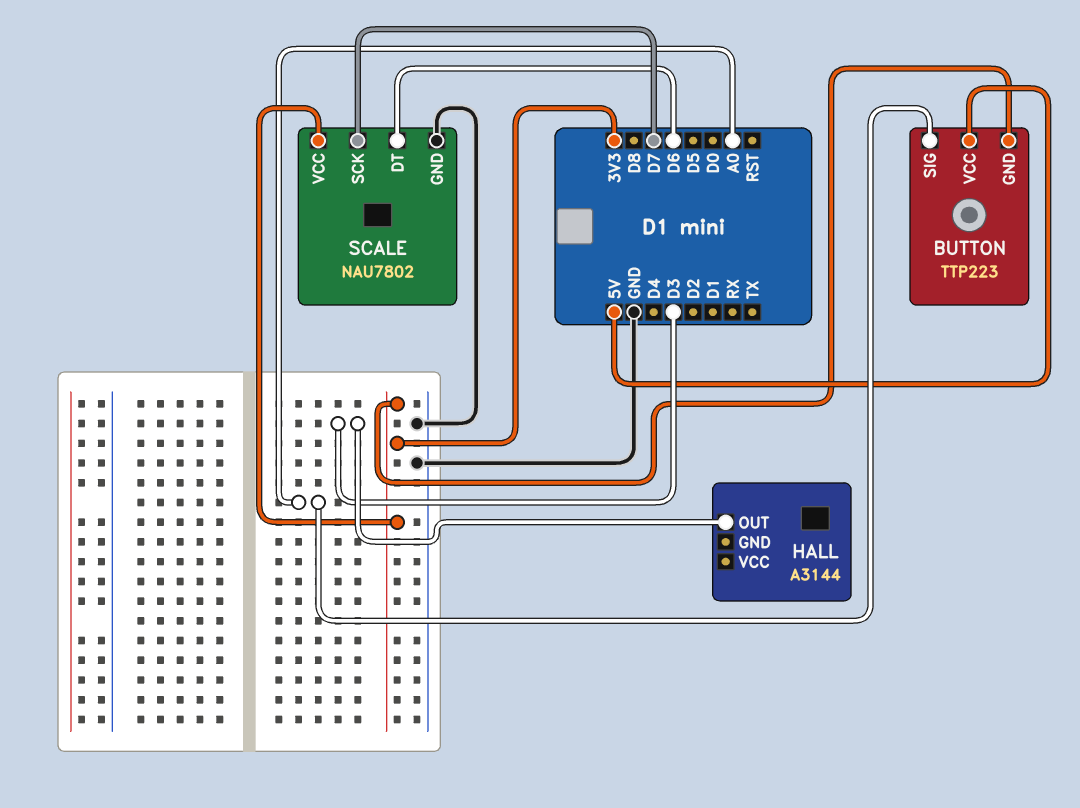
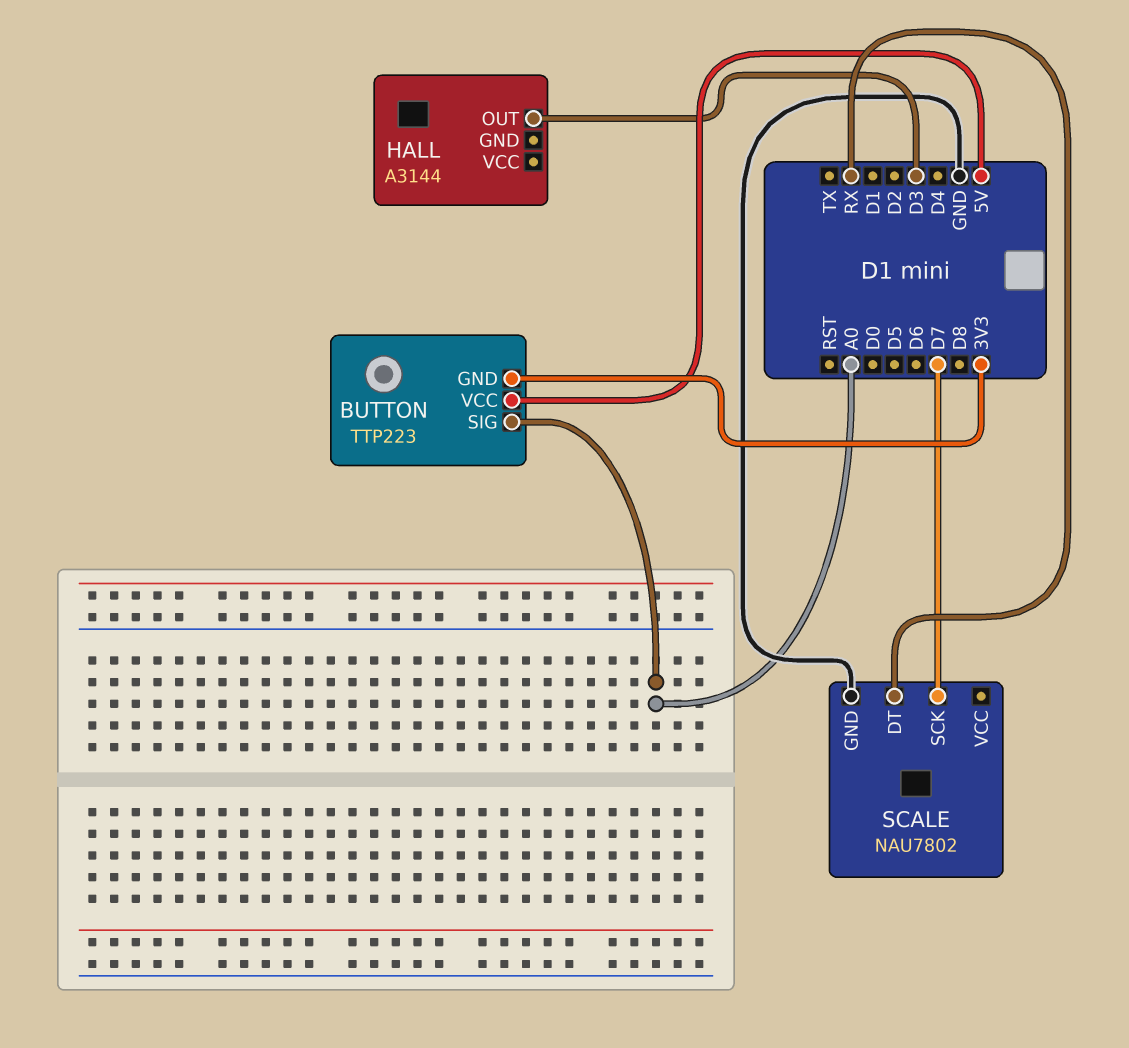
SCALE pin DT: D6 -> RX
SCALE pin VCC: 3V3 -> none

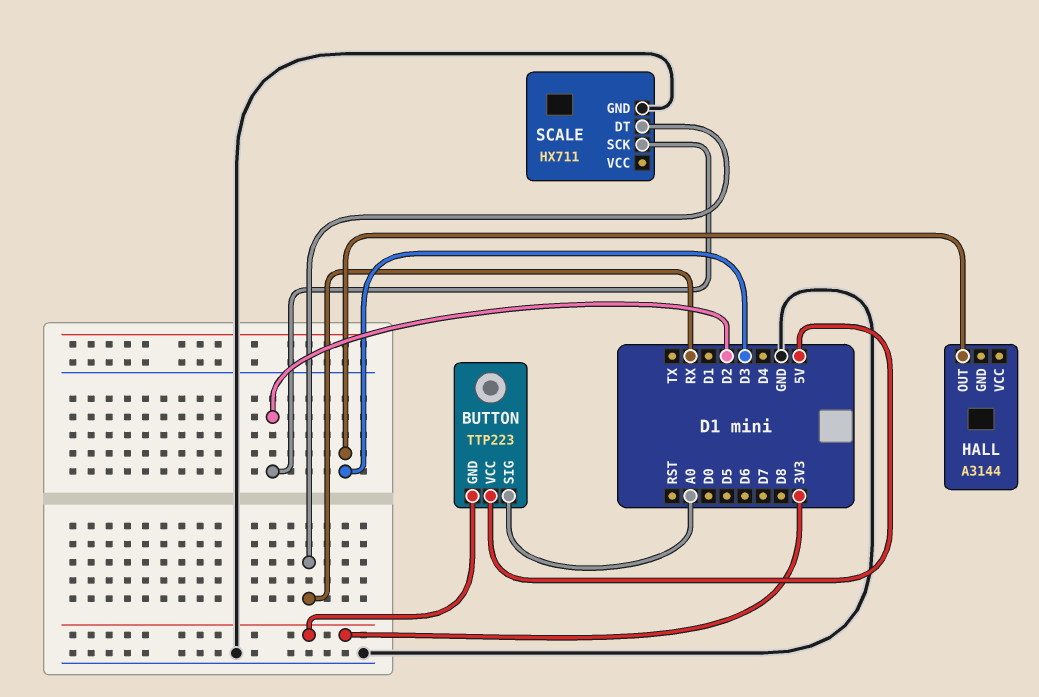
SCALE: NAU7802 -> HX711
SCALE pin SCK: D7 -> D2

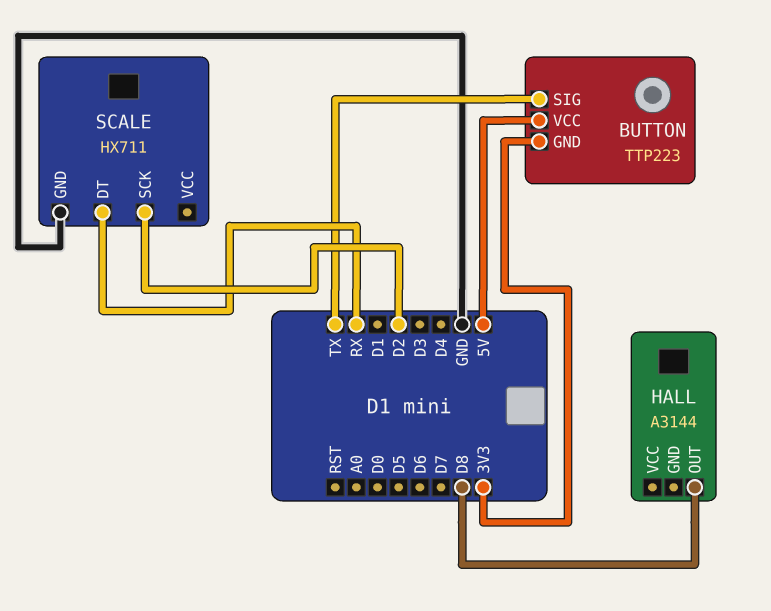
BUTTON pin SIG: A0 -> TX
HALL pin OUT: D3 -> D8

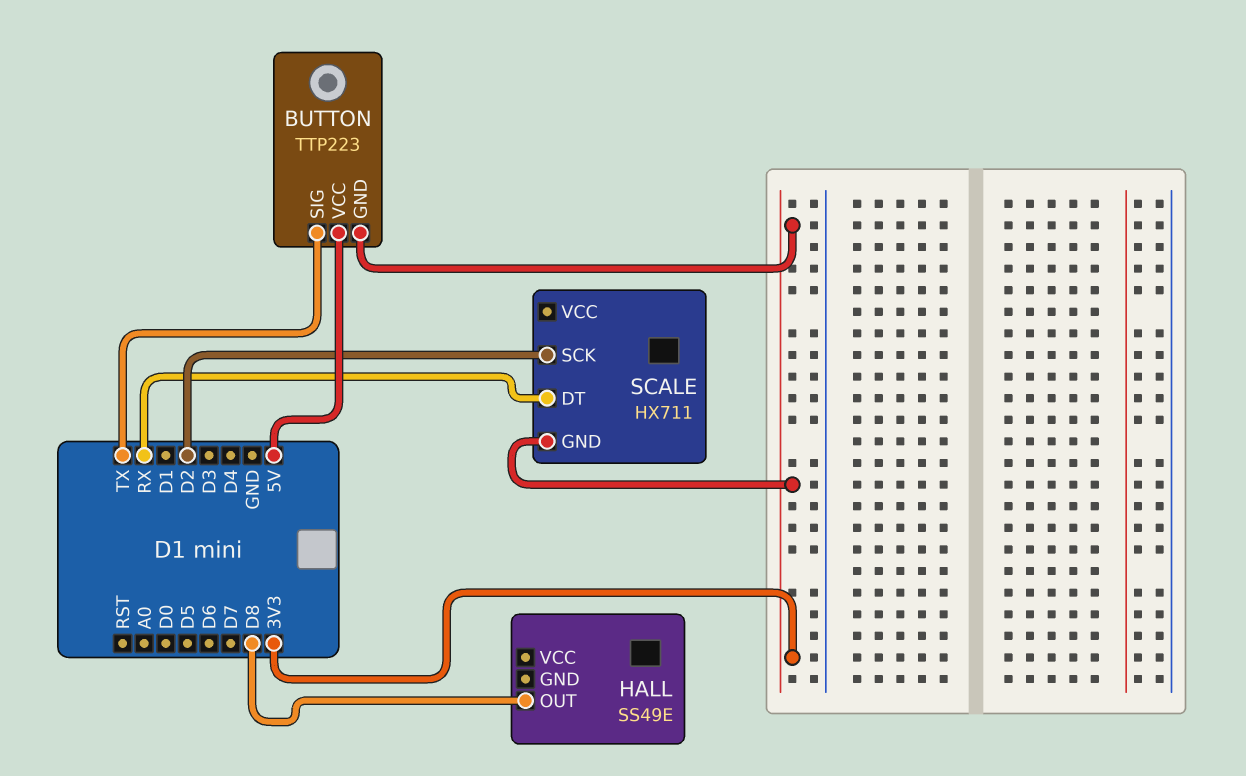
HALL: A3144 -> SS49E
SCALE pin GND: GND -> 3V3

